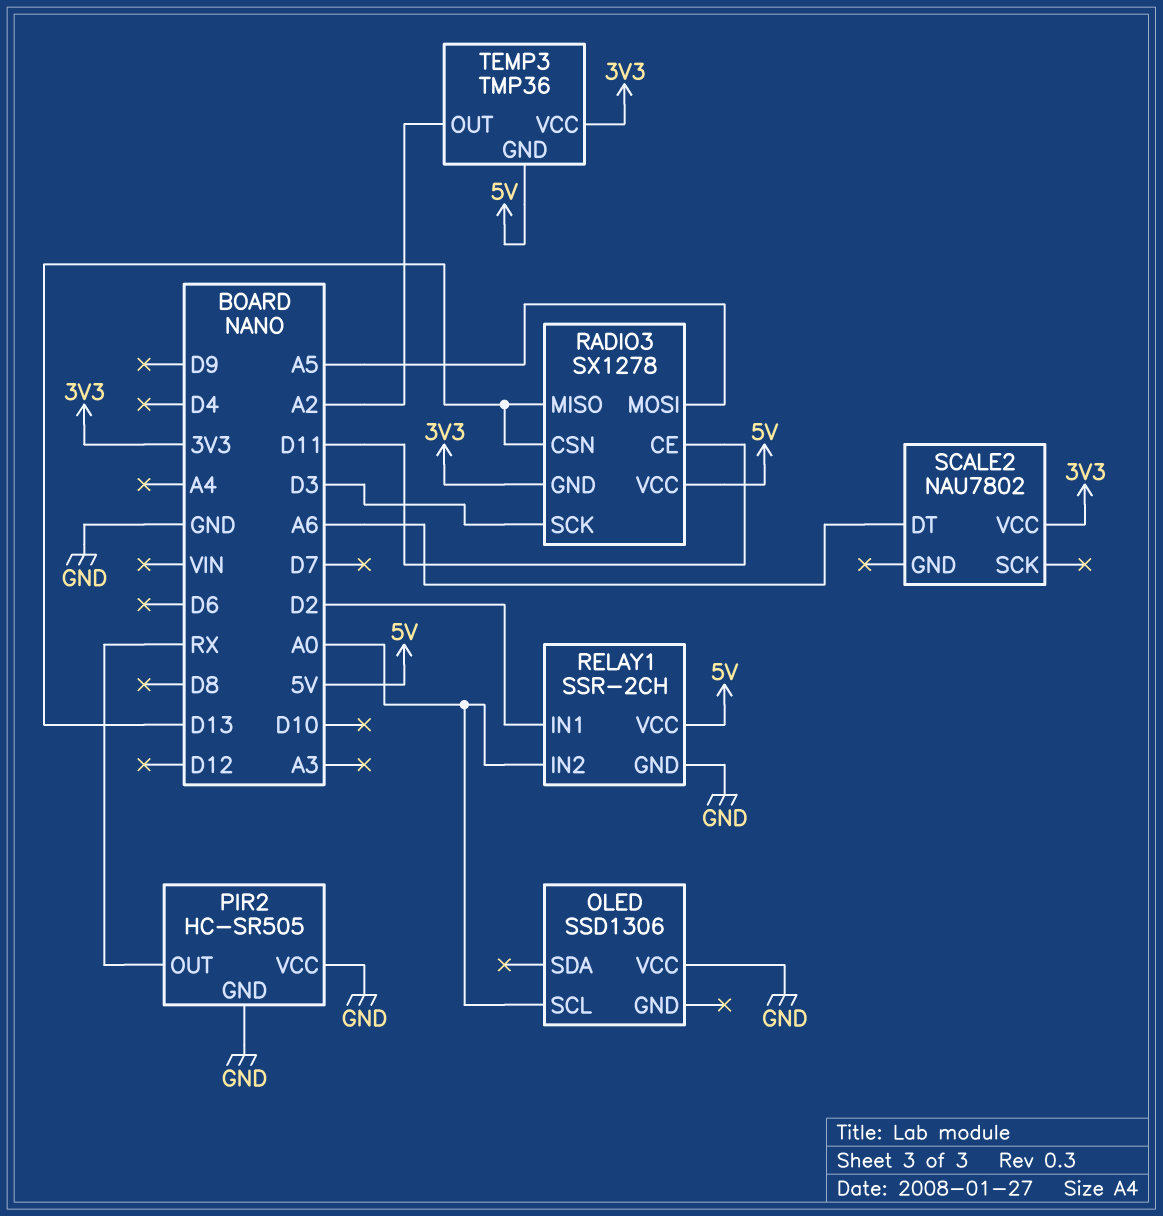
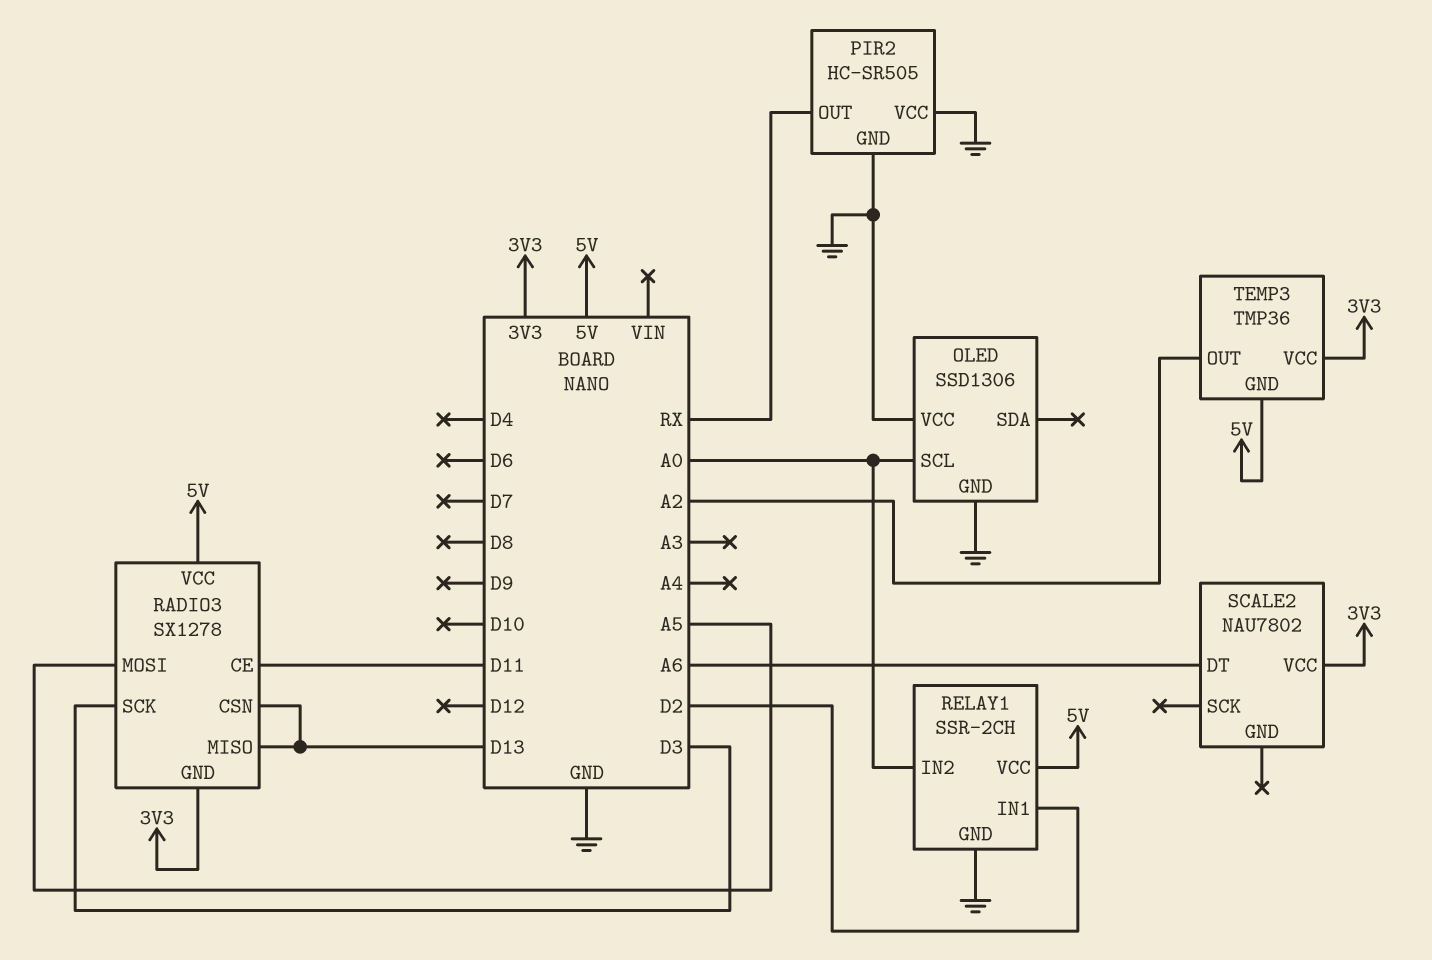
OLED pin GND: none -> GND

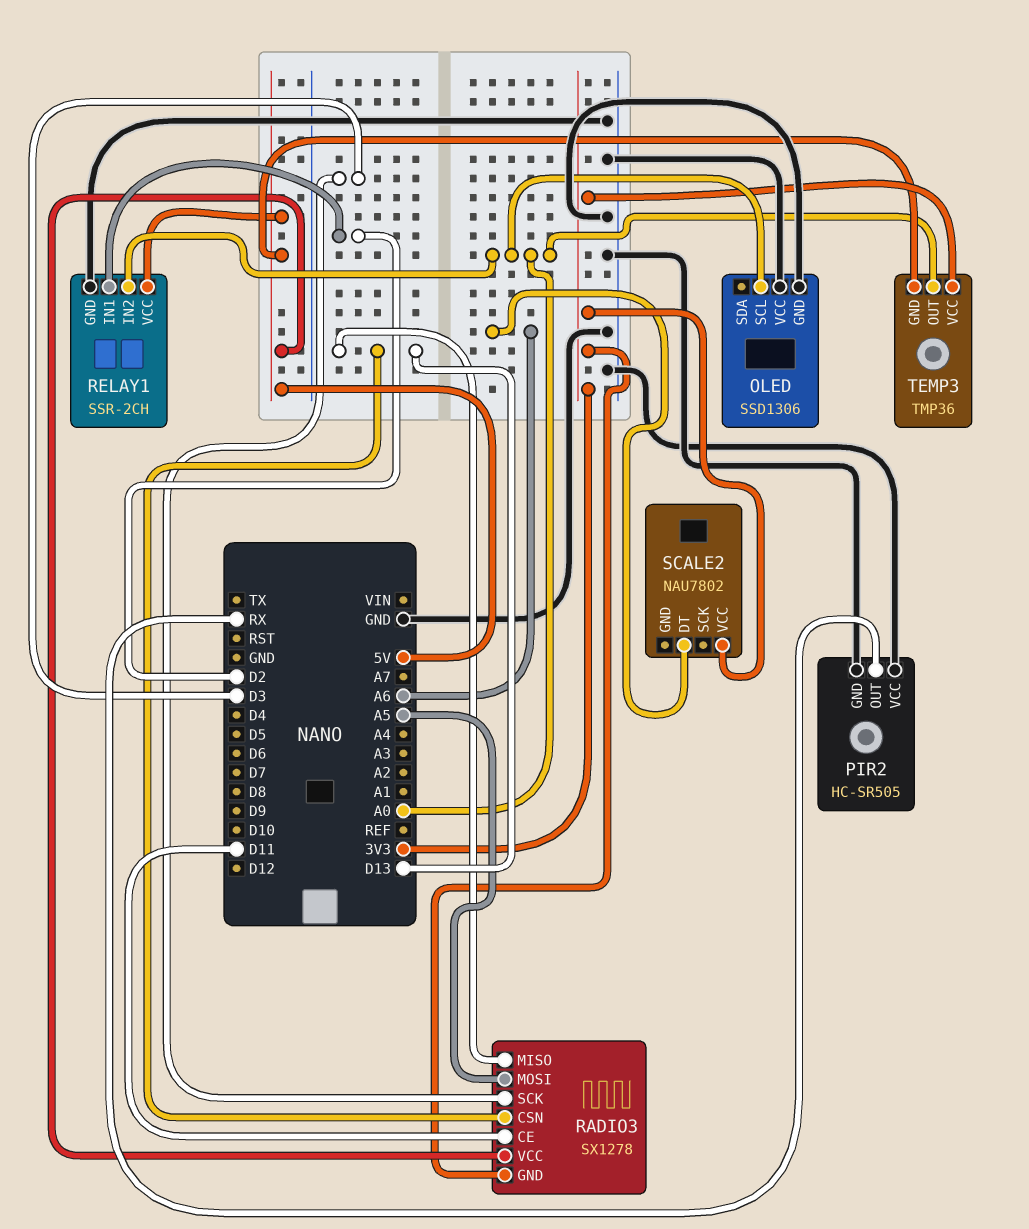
TEMP3 pin OUT: A2 -> A0

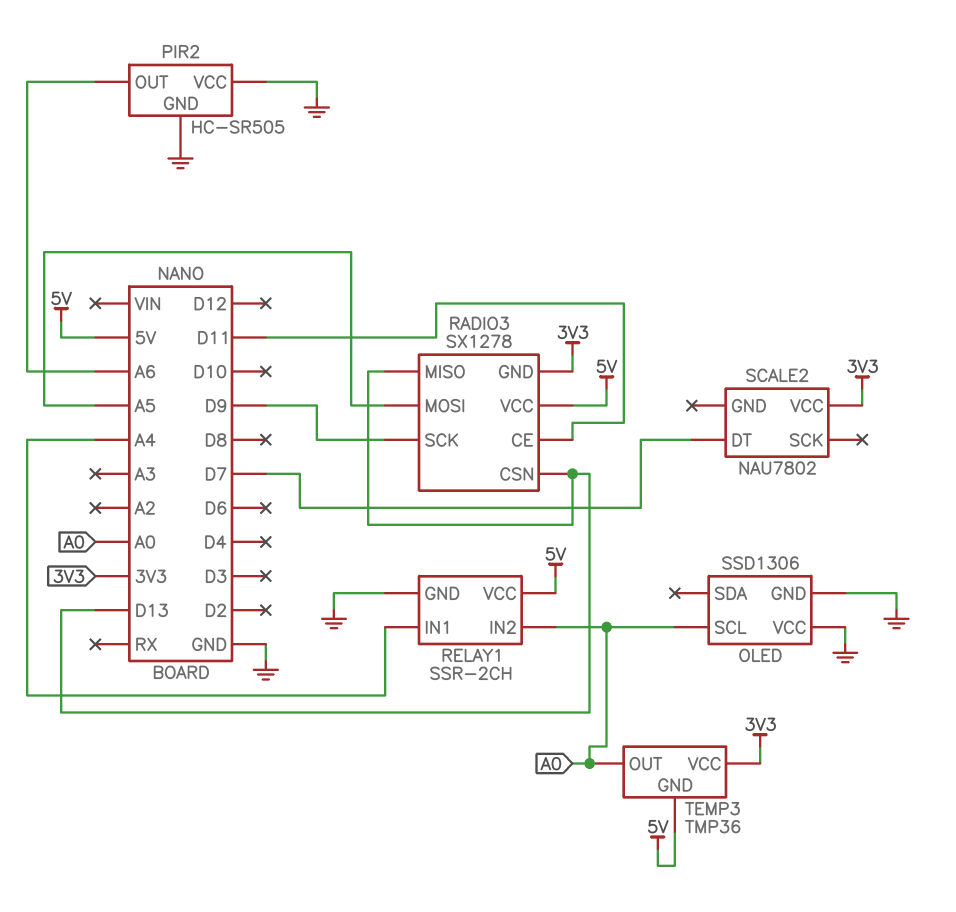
PIR2 pin OUT: RX -> A6
RADIO3 pin SCK: D3 -> D9
RELAY1 pin IN1: D2 -> A4
SCALE2 pin DT: A6 -> D7

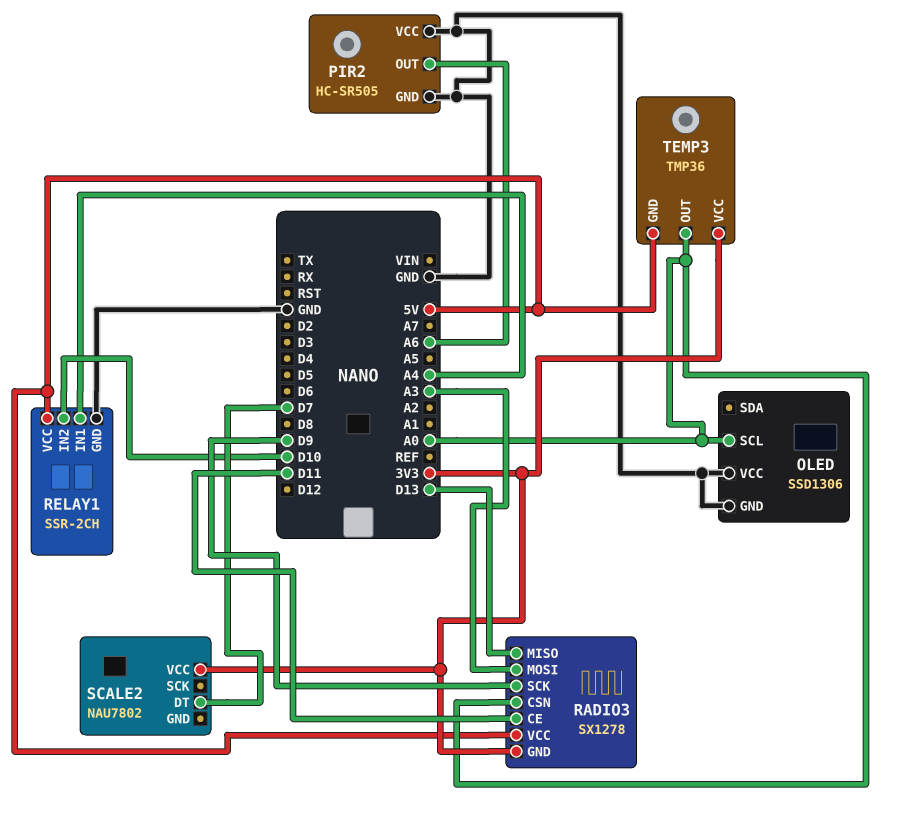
RADIO3 pin CSN: D13 -> A0
RADIO3 pin MOSI: A5 -> A3
RELAY1 pin IN2: A0 -> D10

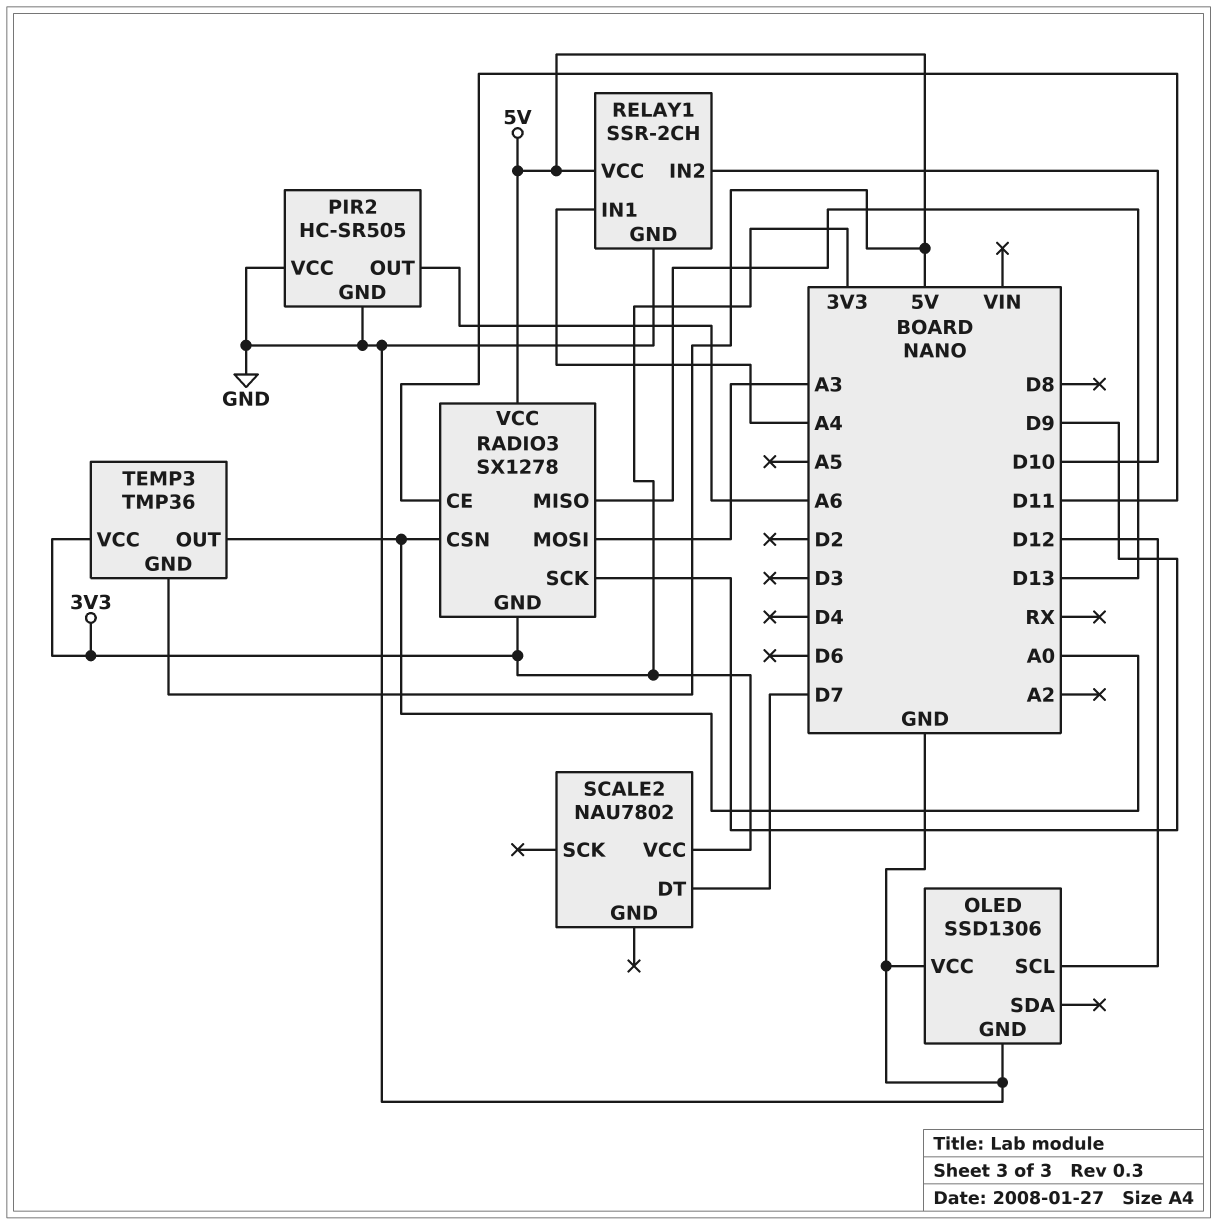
OLED pin SCL: A0 -> D12

